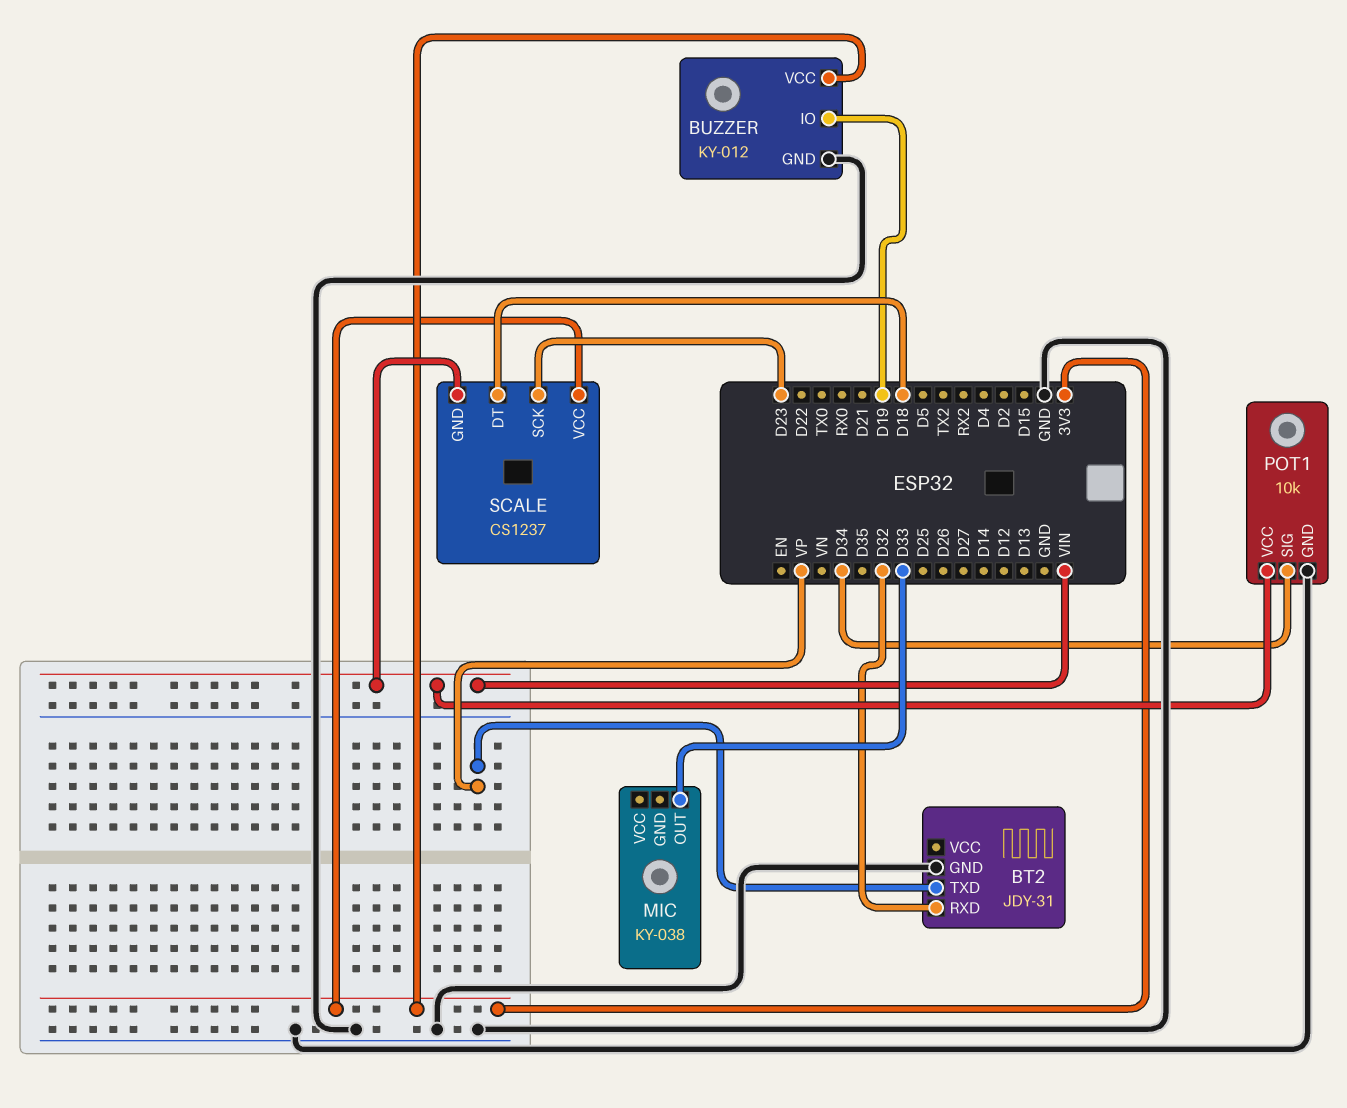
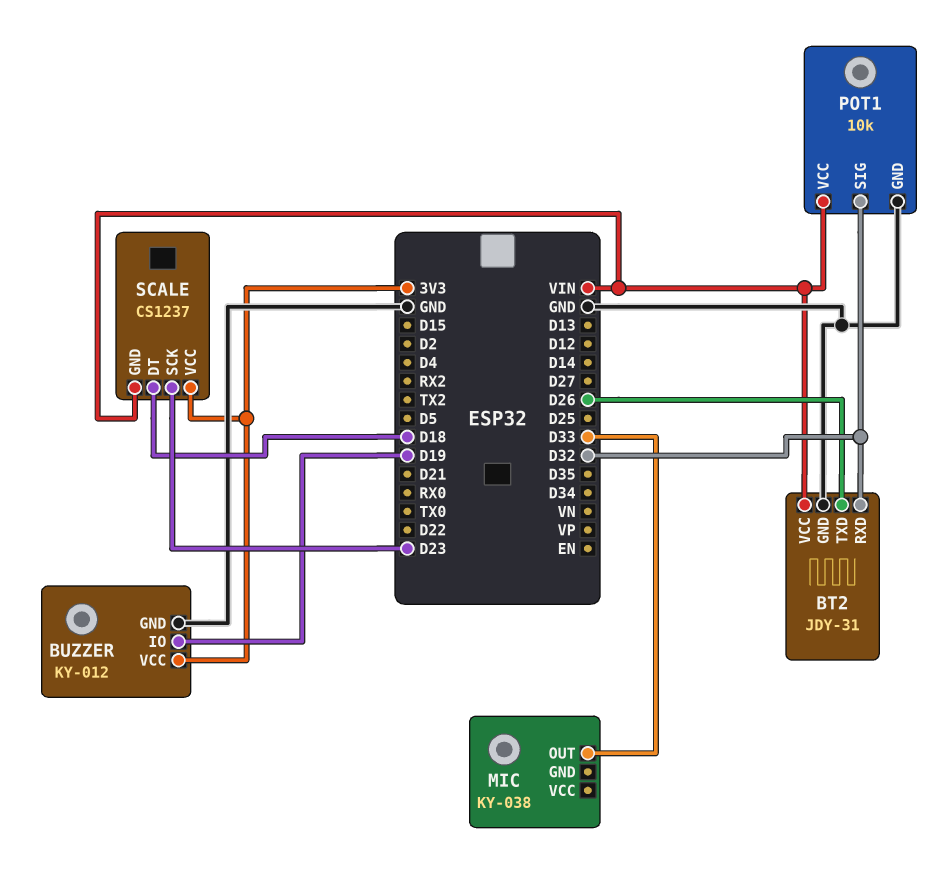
BT2 pin TXD: VP -> D26
BT2 pin VCC: none -> VIN
POT1 pin SIG: D34 -> D32

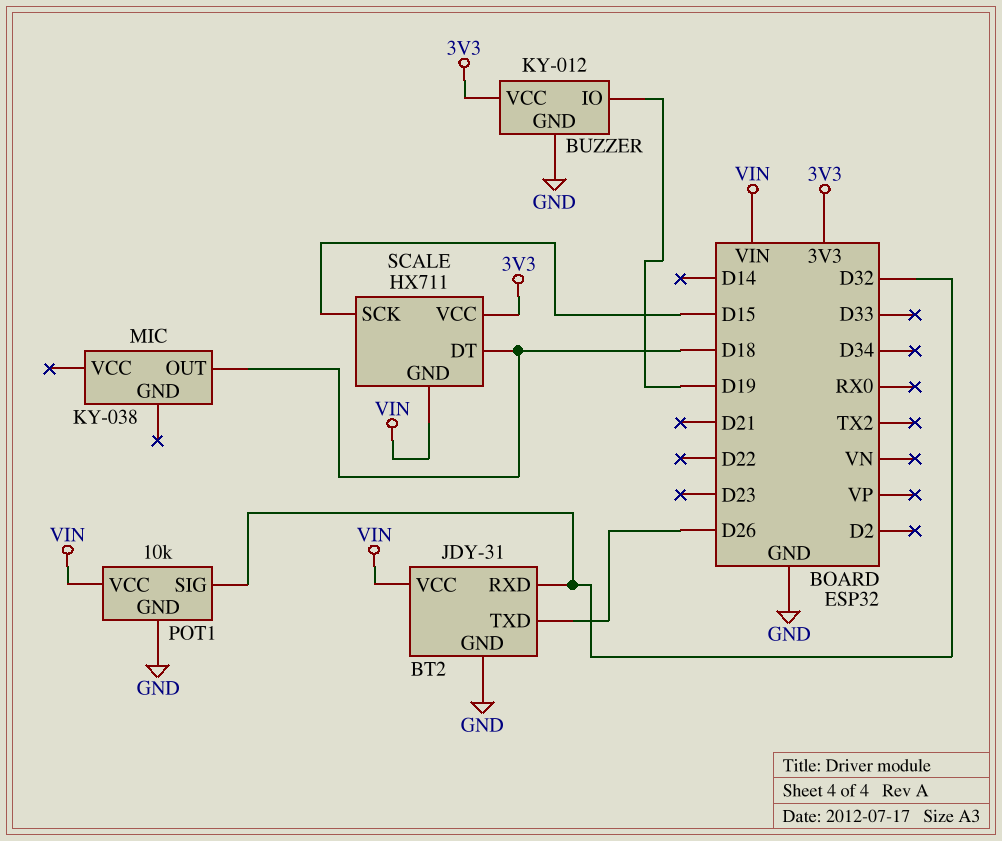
MIC pin OUT: D33 -> D18
SCALE: CS1237 -> HX711
SCALE pin SCK: D23 -> D15

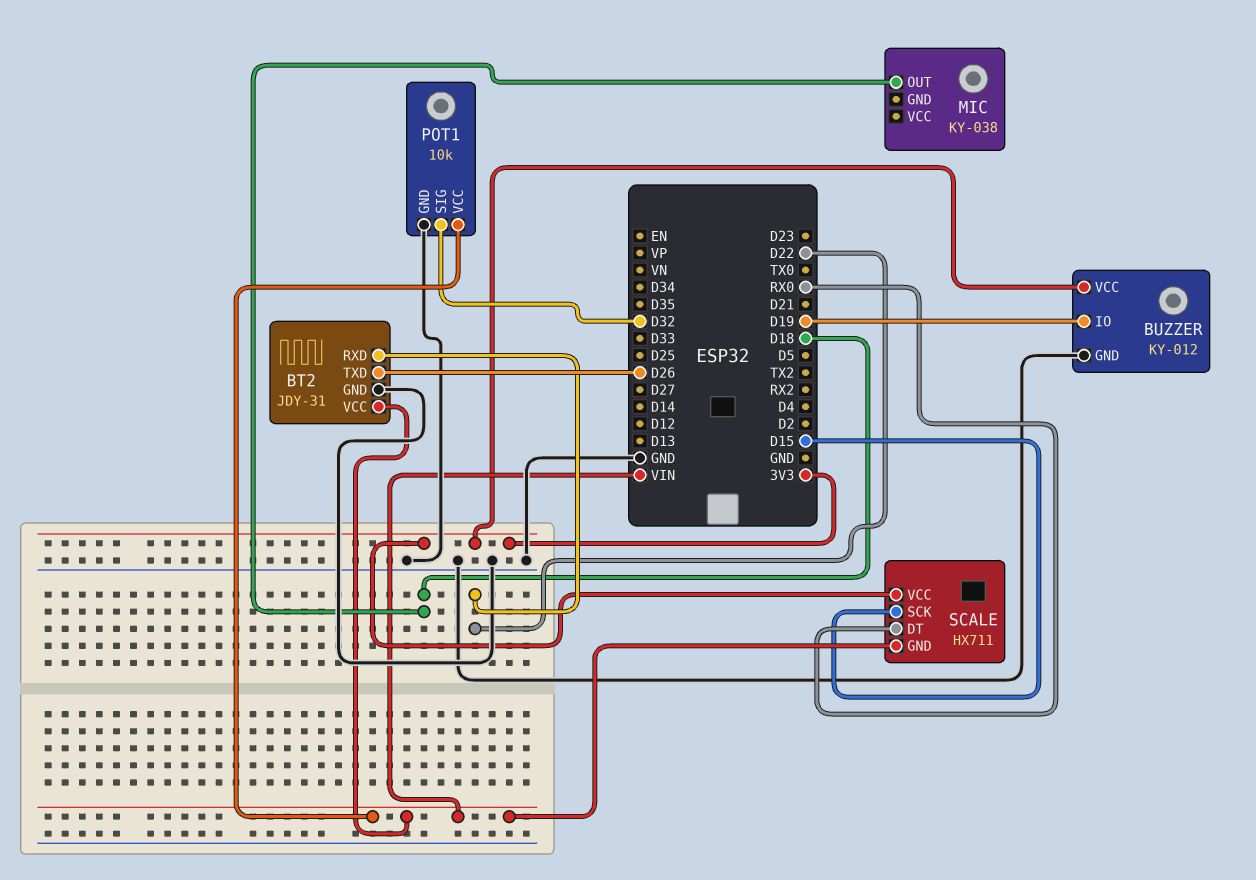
BT2 pin RXD: D32 -> D22
SCALE pin DT: D18 -> RX0

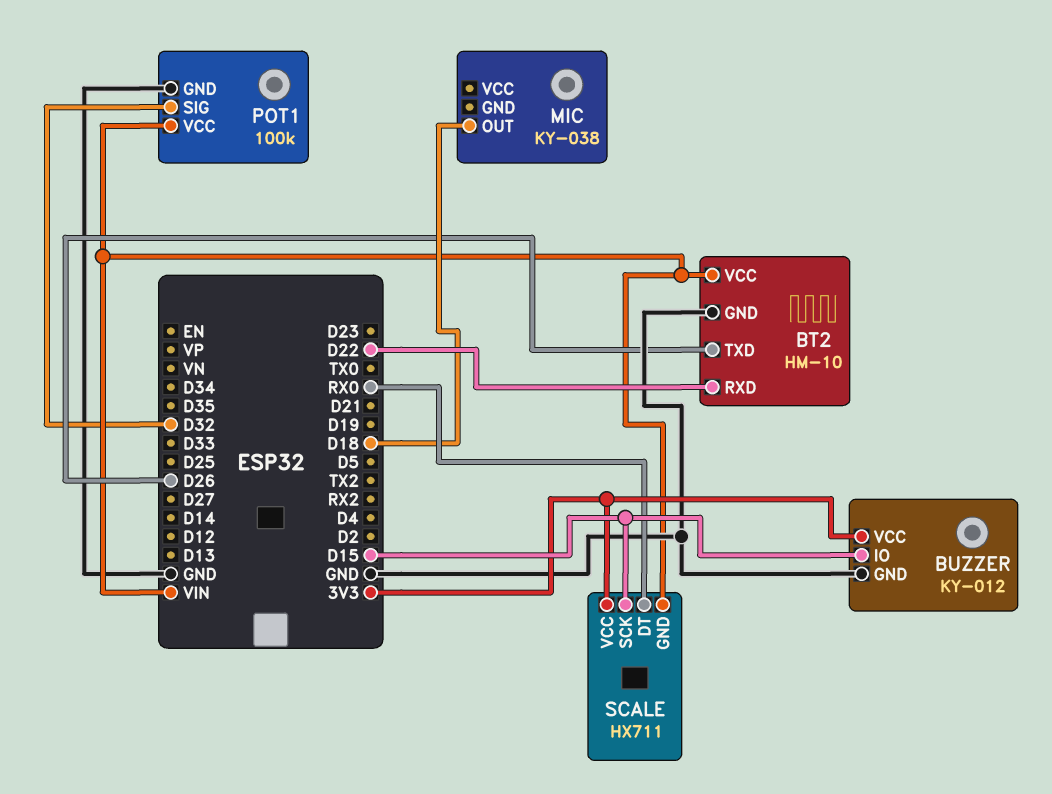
BT2: JDY-31 -> HM-10
BUZZER pin IO: D19 -> D15
POT1: 10k -> 100k

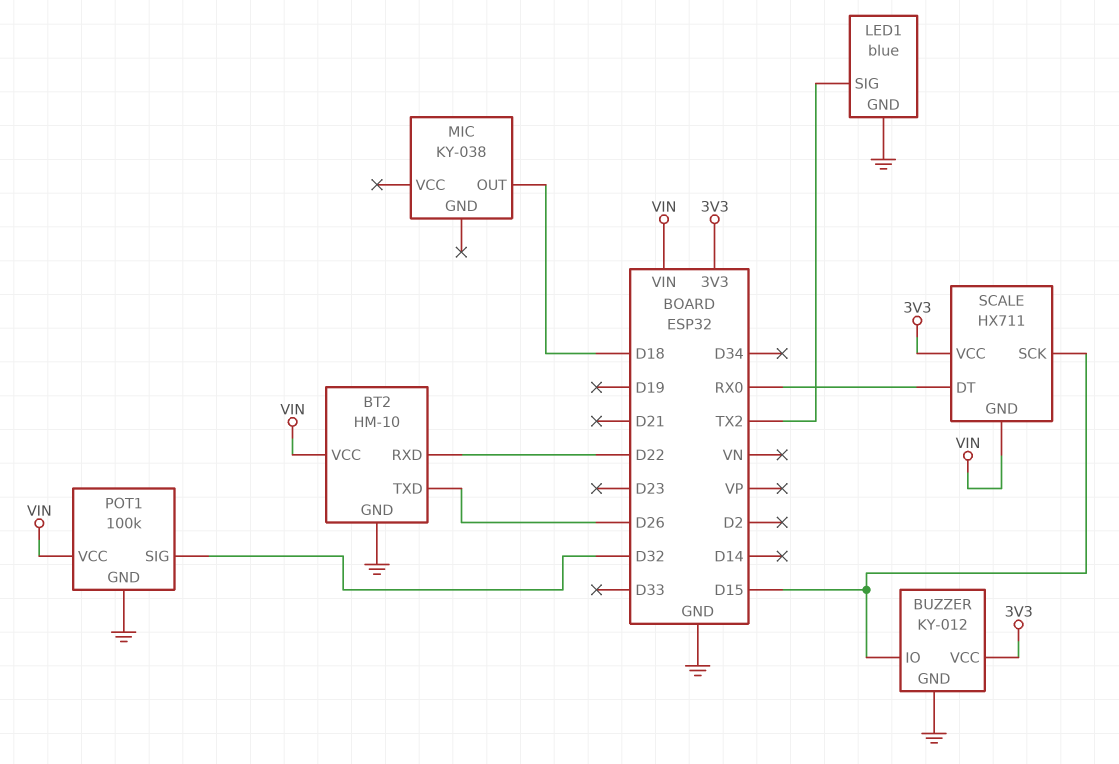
LED1: none -> blue
LED1 pin GND: none -> GND
LED1 pin SIG: none -> TX2

